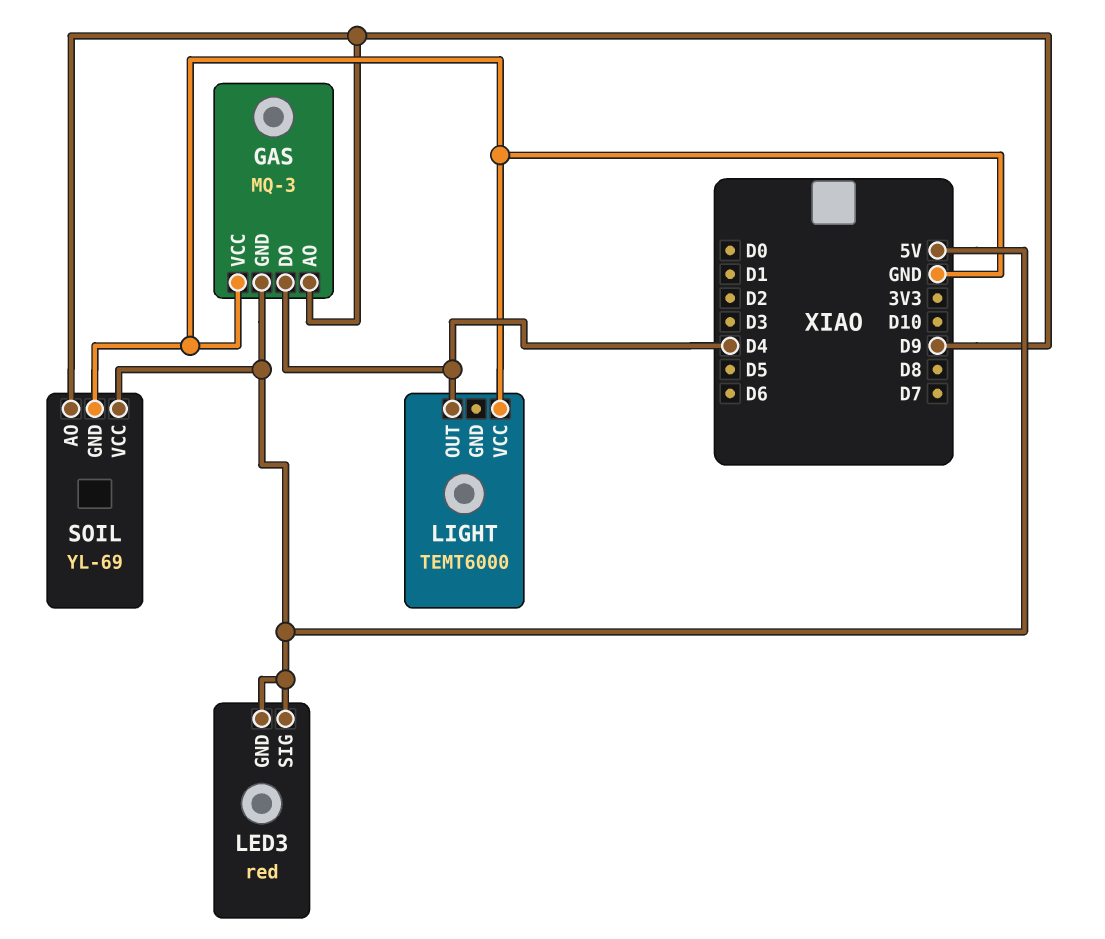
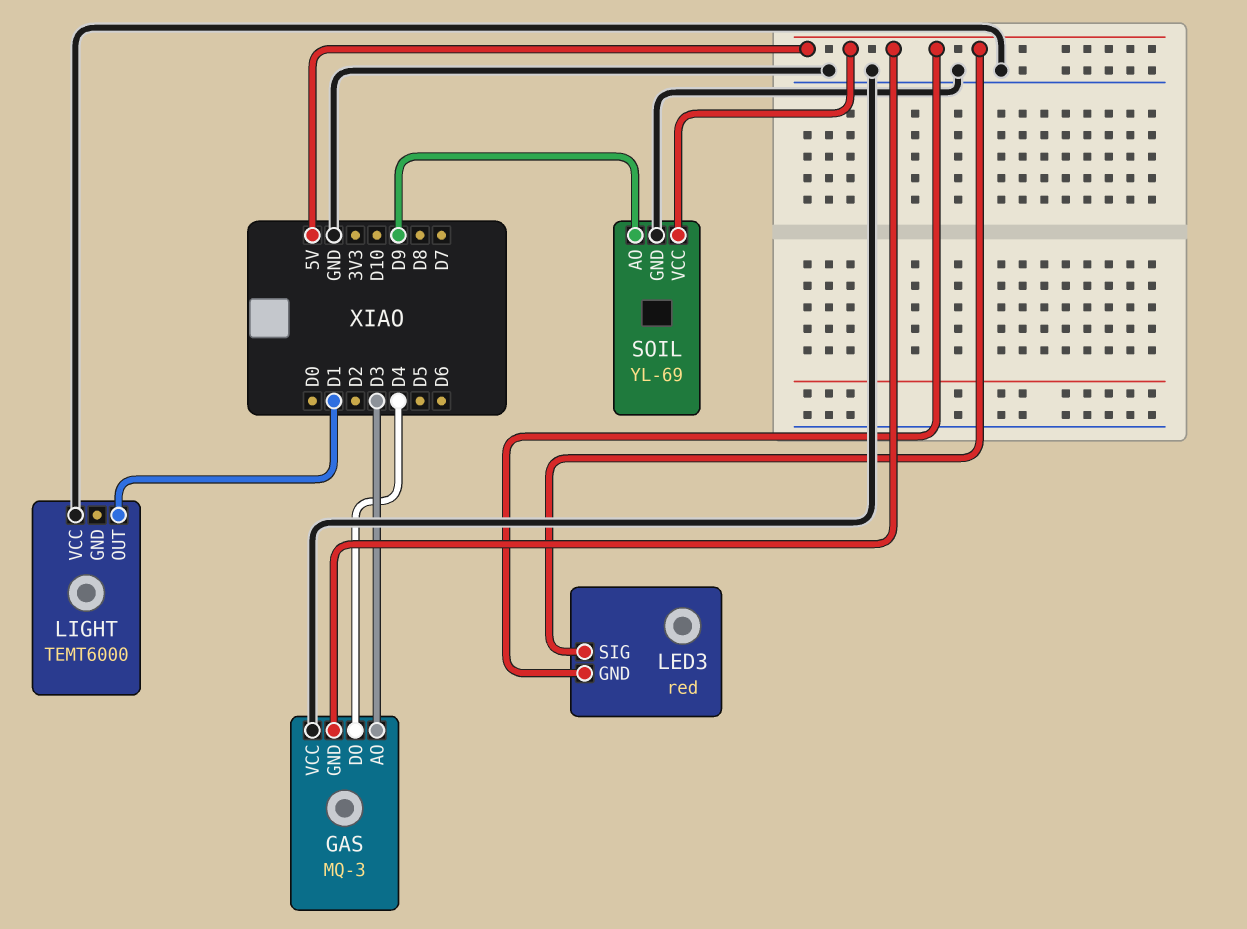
GAS pin AO: D9 -> D3
LIGHT pin OUT: D4 -> D1

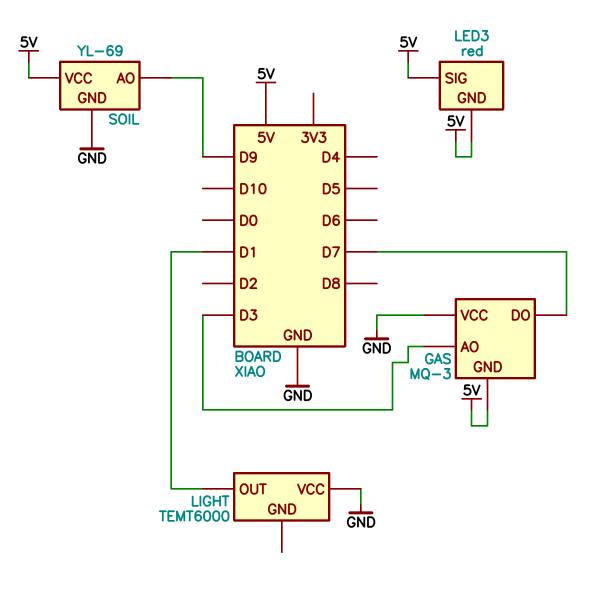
GAS pin DO: D4 -> D7

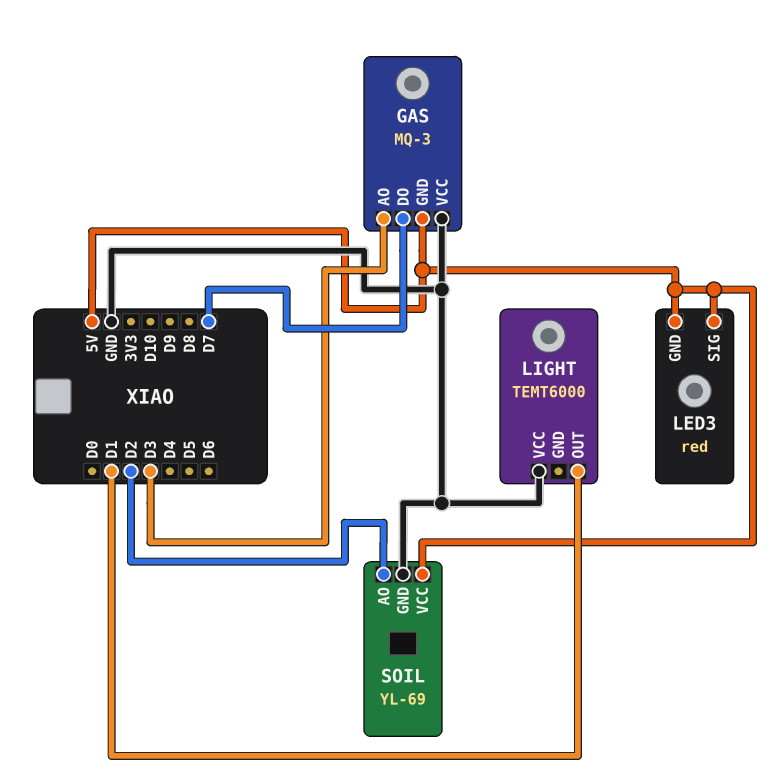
SOIL pin AO: D9 -> D2

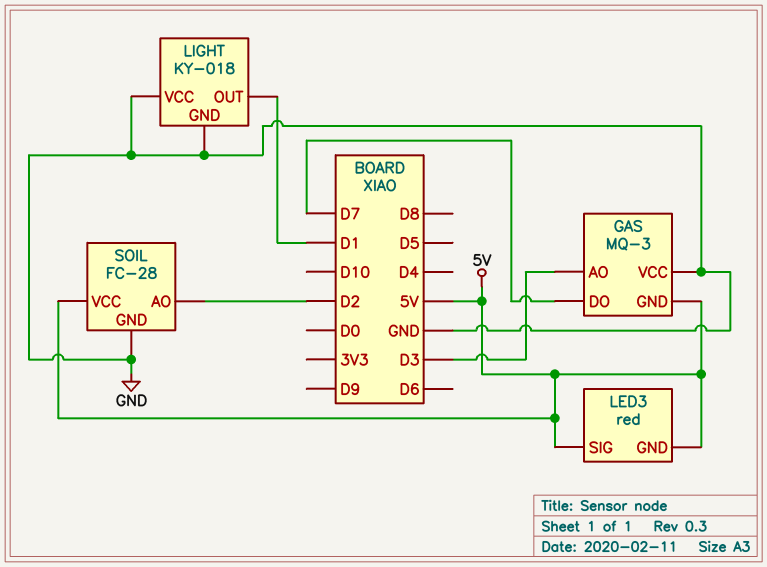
LIGHT: TEMT6000 -> KY-018
LIGHT pin GND: none -> GND
SOIL: YL-69 -> FC-28

